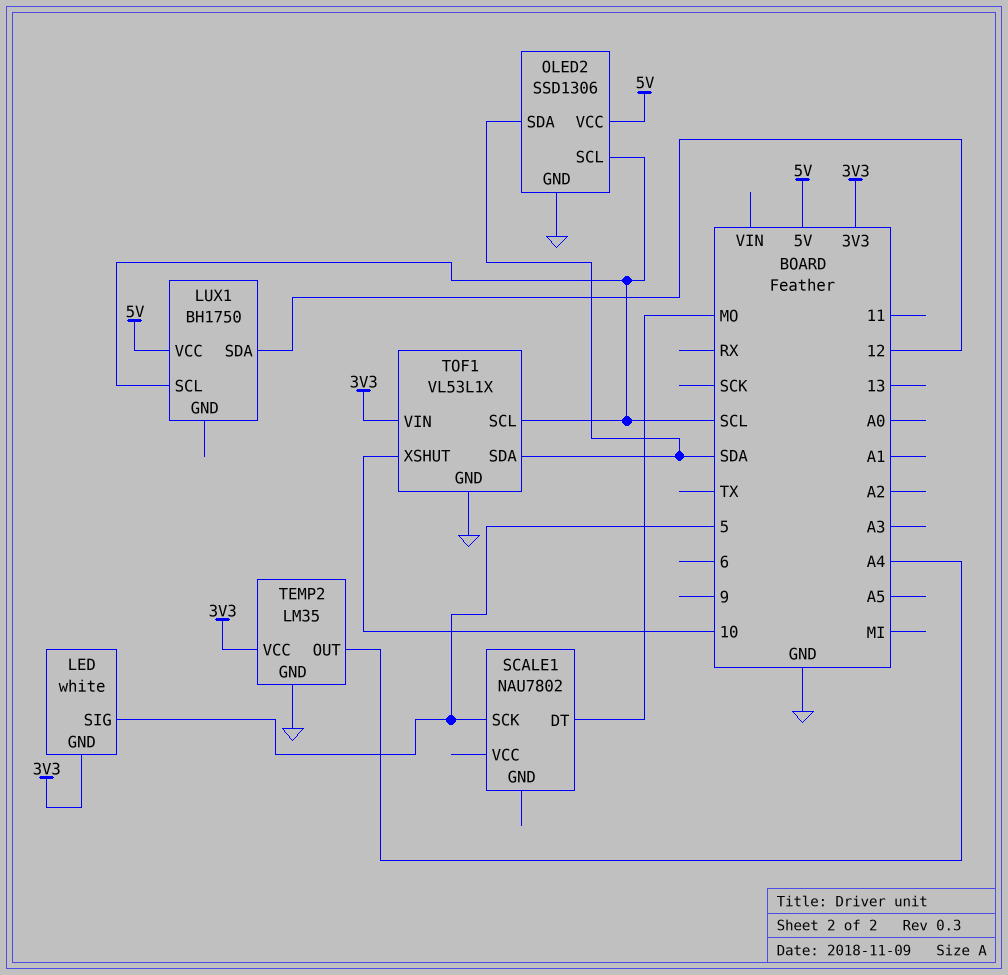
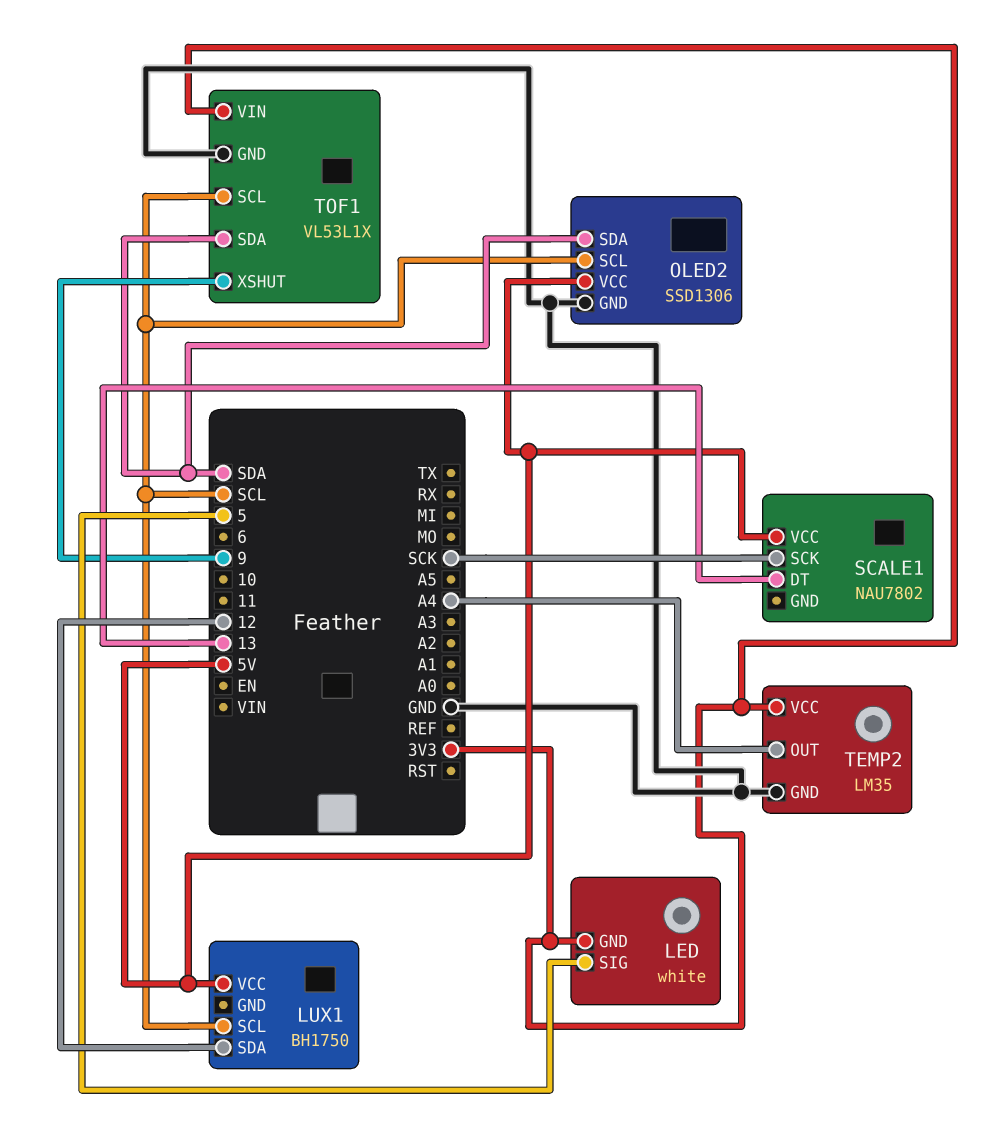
SCALE1 pin DT: MO -> 13
SCALE1 pin SCK: 5 -> SCK
SCALE1 pin VCC: none -> 5V
TOF1 pin XSHUT: 10 -> 9

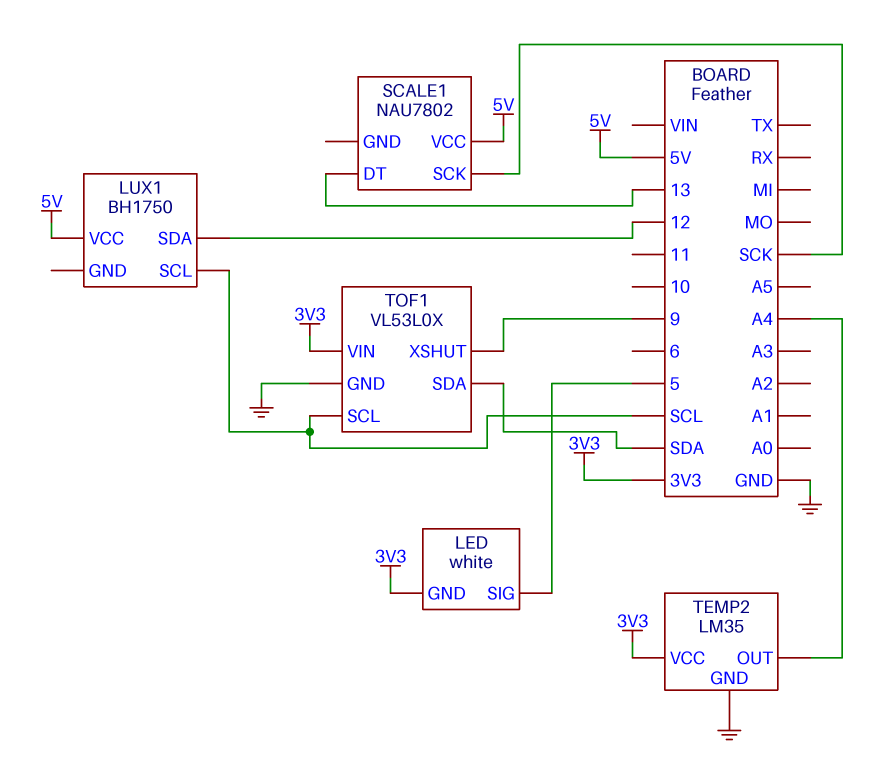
OLED2: SSD1306 -> none
OLED2 pin GND: GND -> none
OLED2 pin SCL: SCL -> none
OLED2 pin SDA: SDA -> none
OLED2 pin VCC: 5V -> none
TOF1: VL53L1X -> VL53L0X

